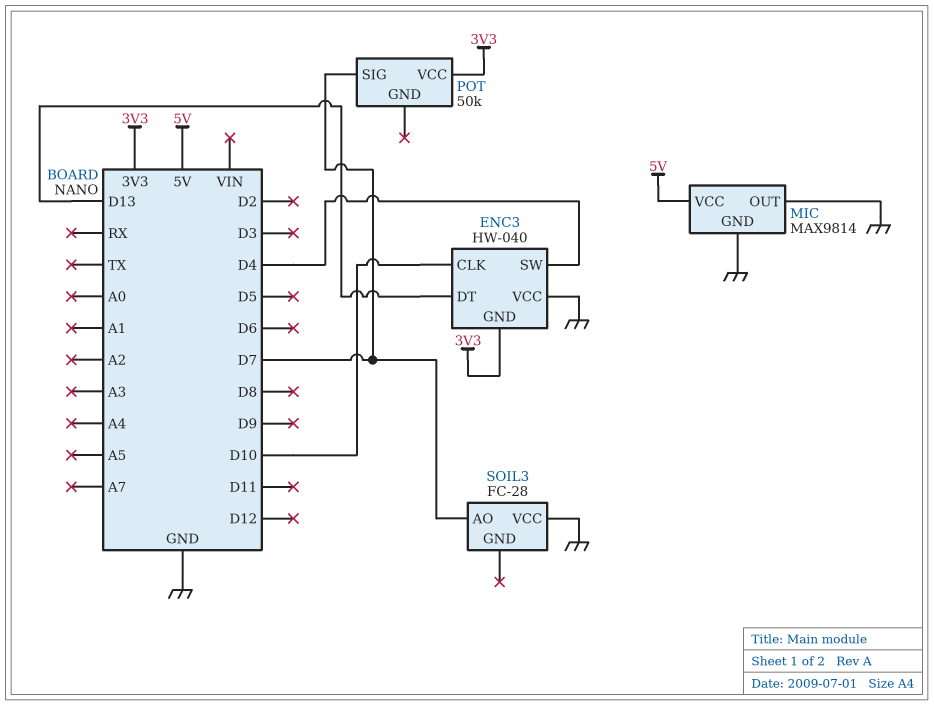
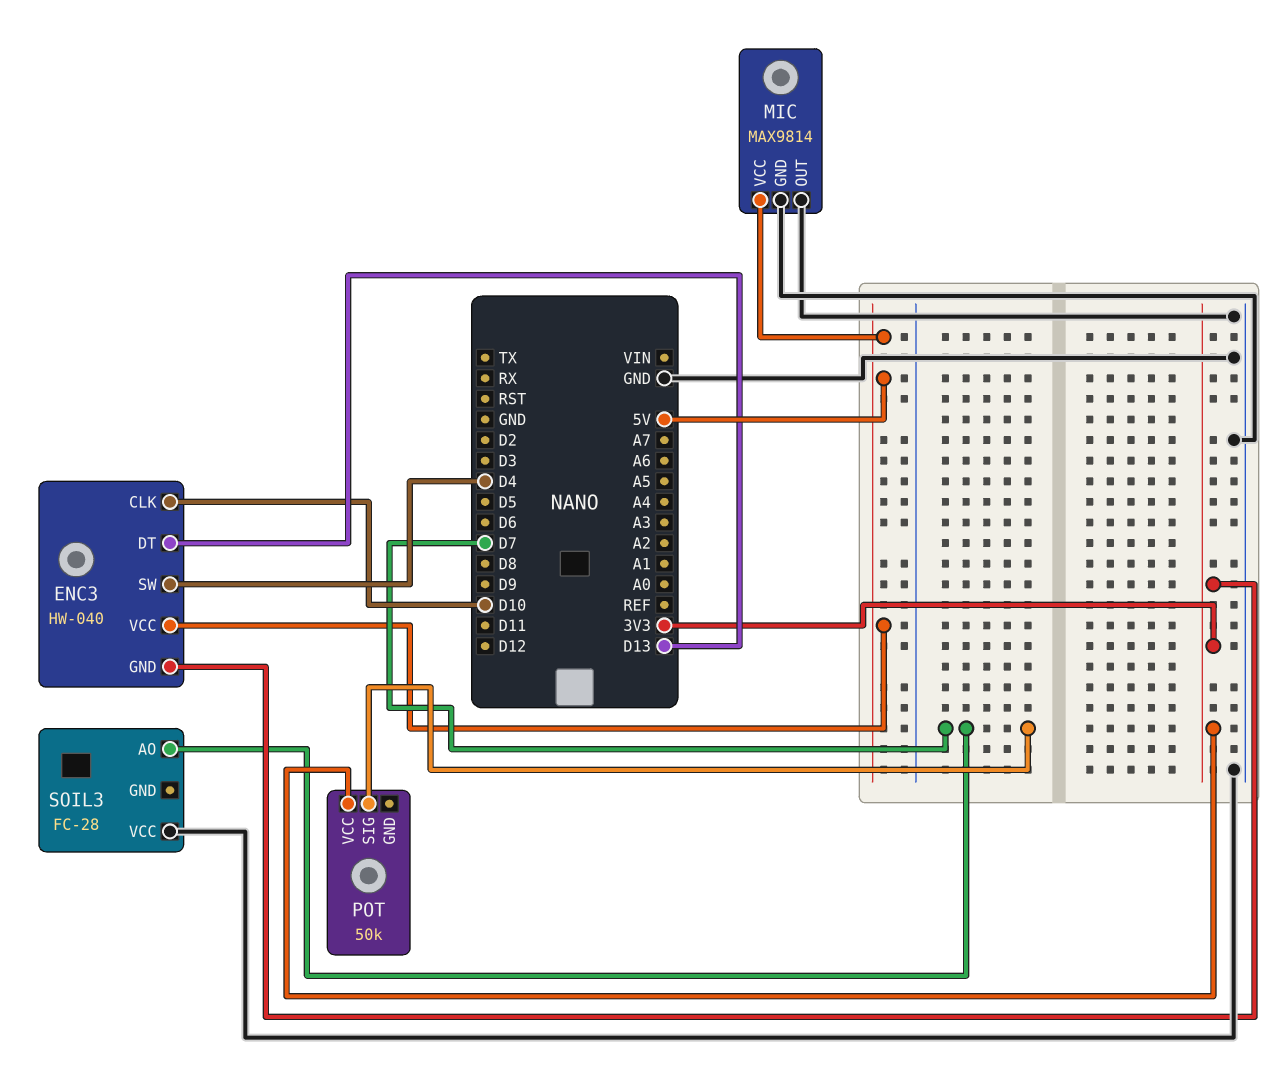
ENC3 pin VCC: GND -> 5V

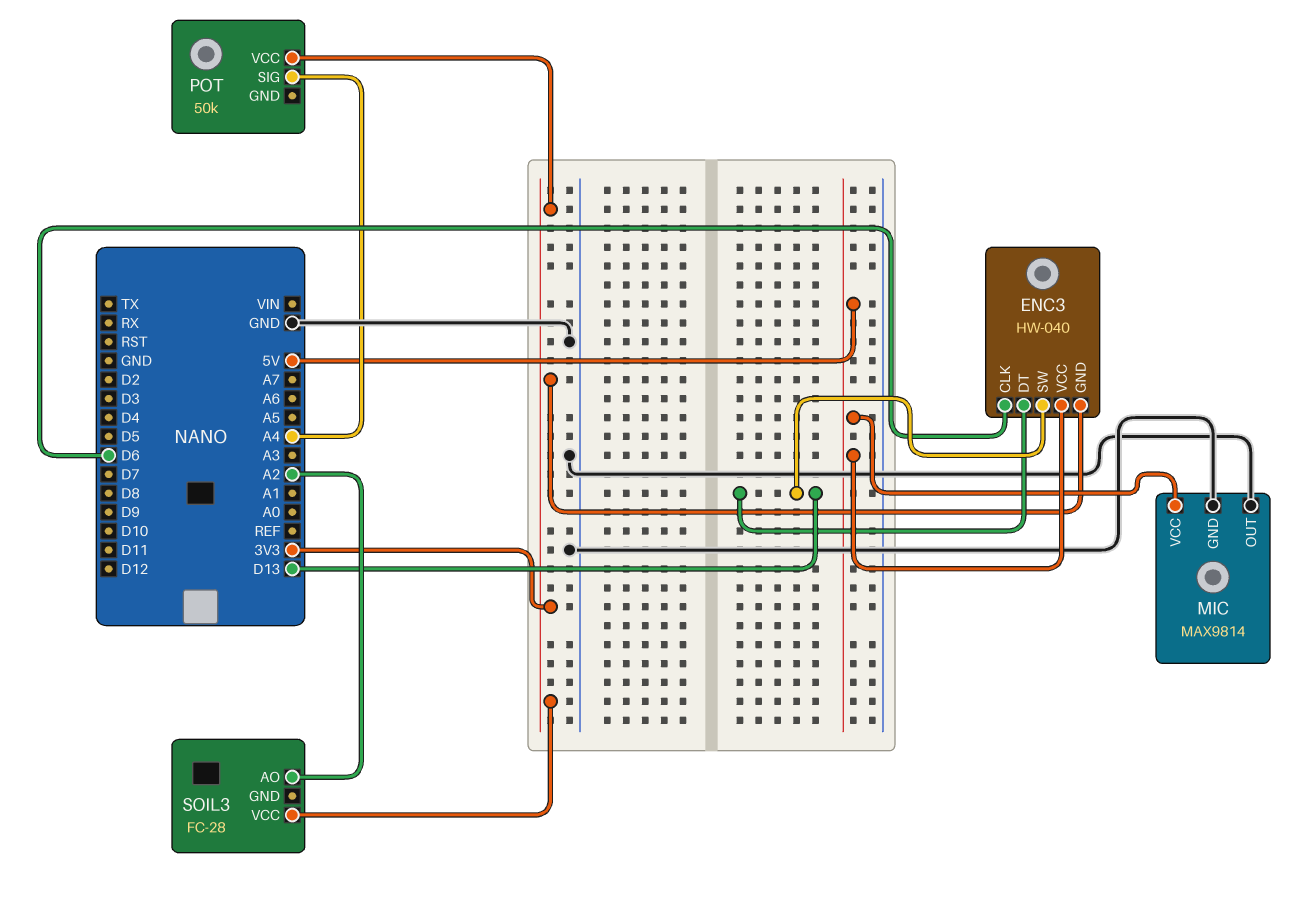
ENC3 pin CLK: D10 -> D6
ENC3 pin SW: D4 -> D13
POT pin SIG: D7 -> A4
SOIL3 pin AO: D7 -> A2
SOIL3 pin VCC: GND -> 3V3

